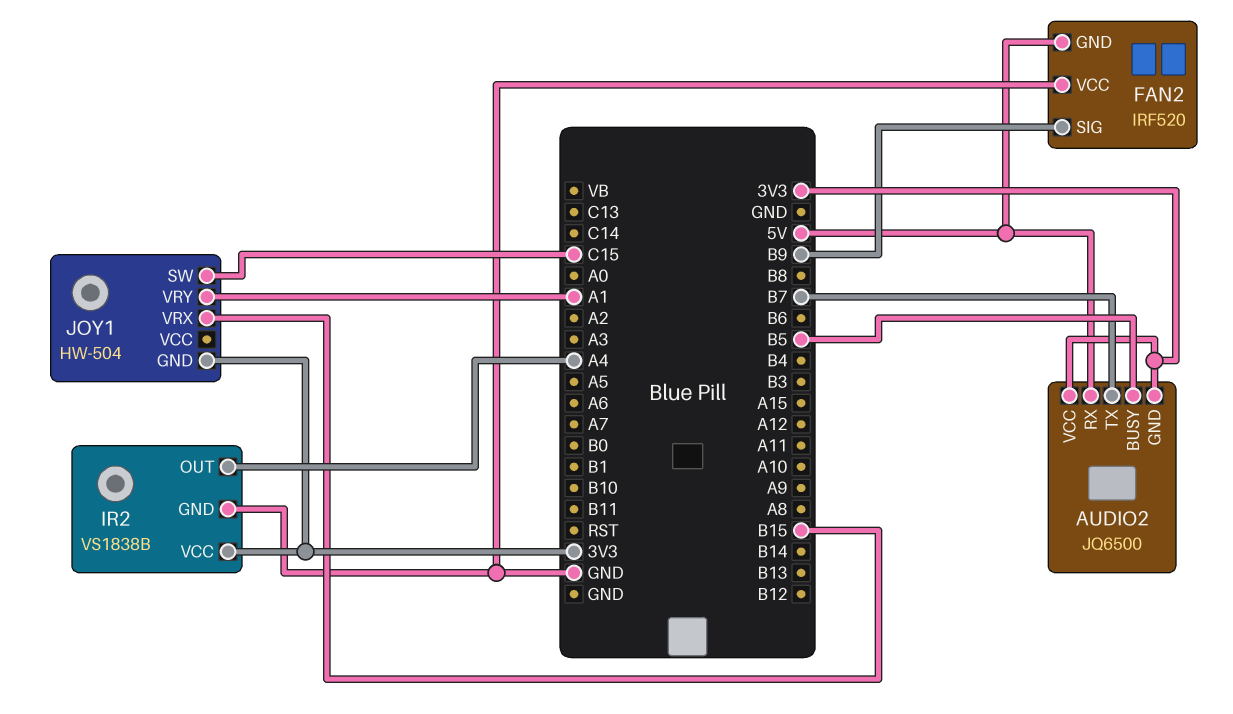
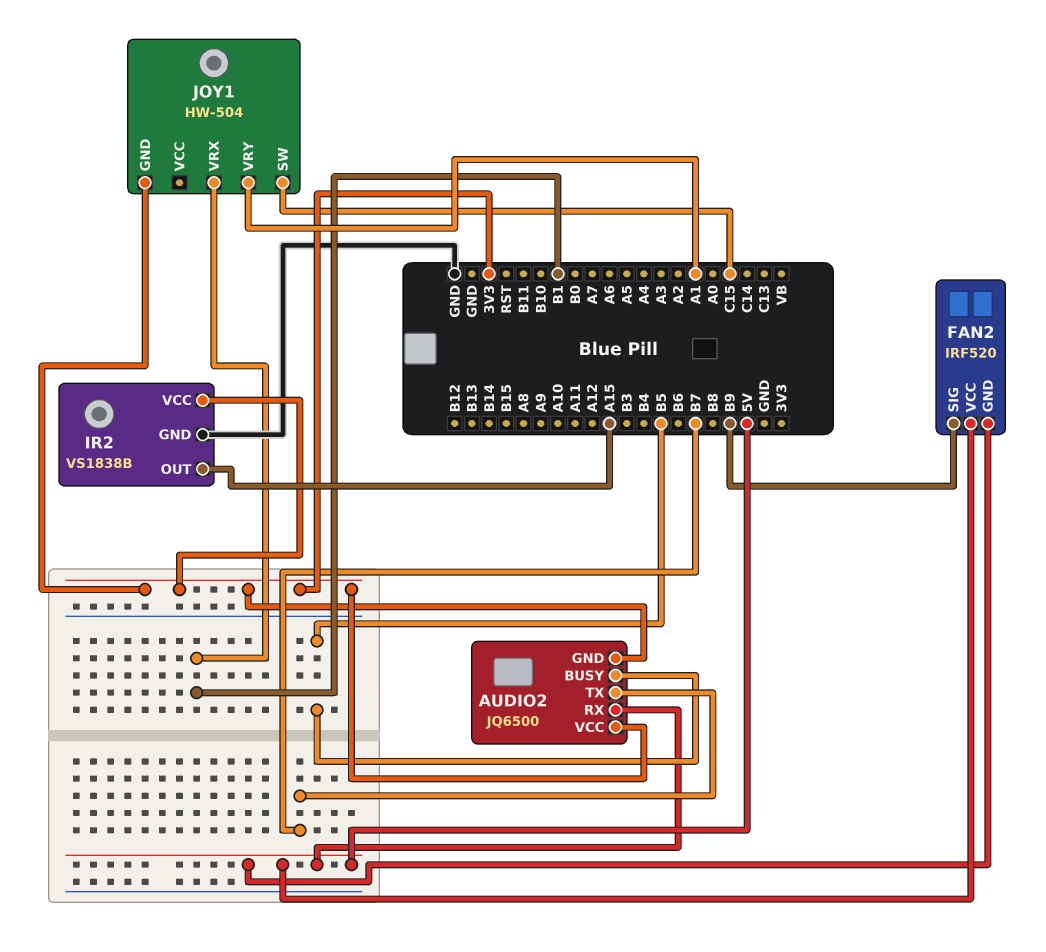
FAN2 pin VCC: GND -> 5V
IR2 pin OUT: A4 -> A15
JOY1 pin VRX: B15 -> B1

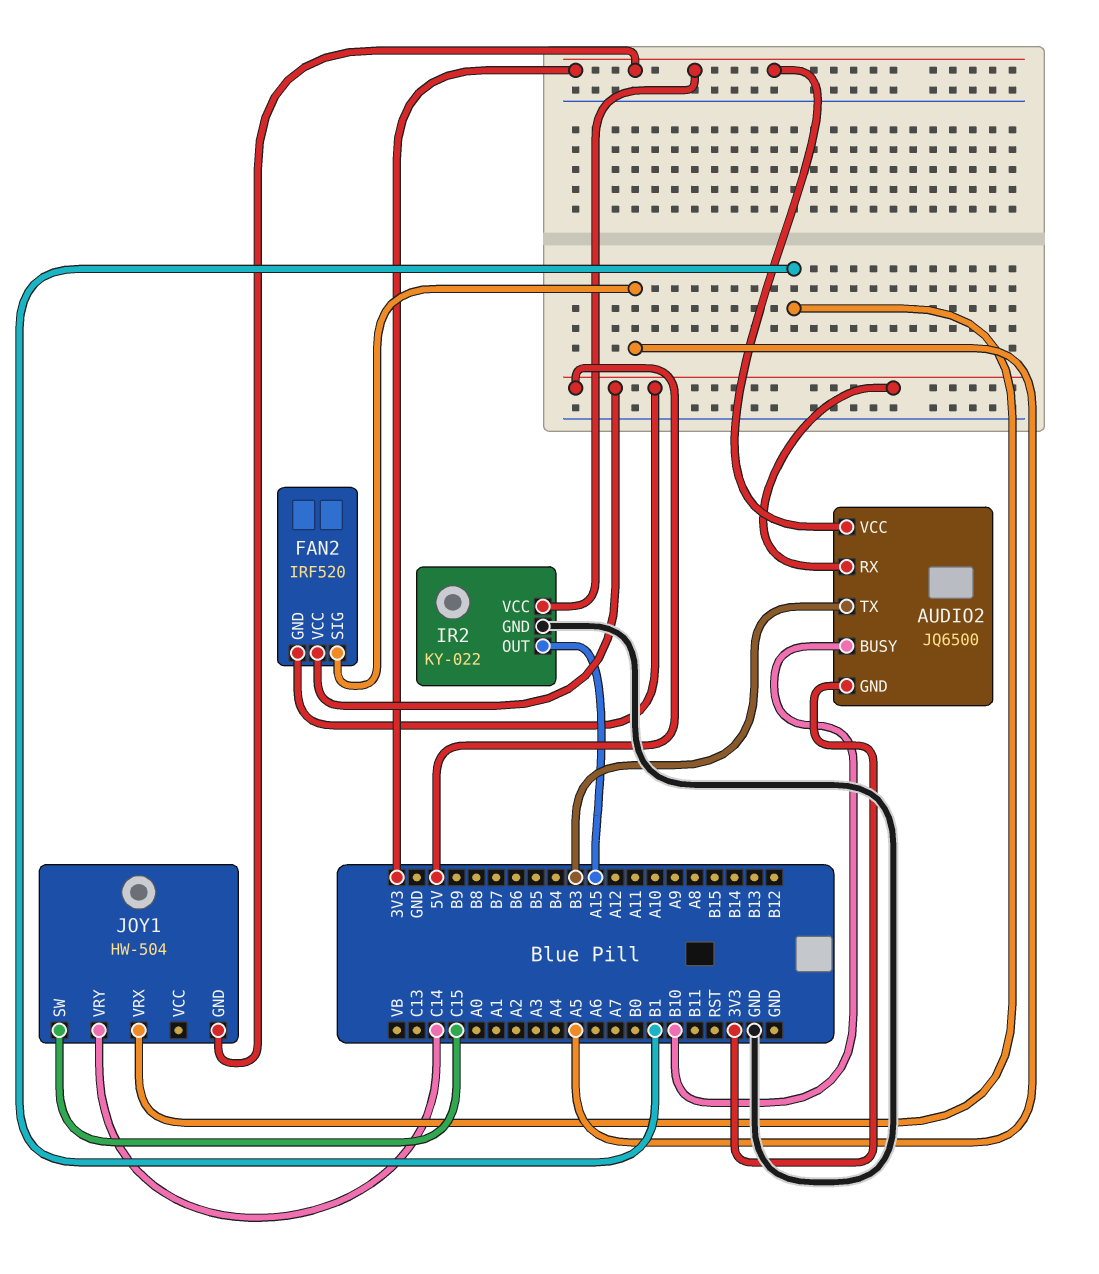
AUDIO2 pin BUSY: B5 -> B10
AUDIO2 pin TX: B7 -> B3
FAN2 pin SIG: B9 -> A5
IR2: VS1838B -> KY-022
JOY1 pin VRY: A1 -> C14

